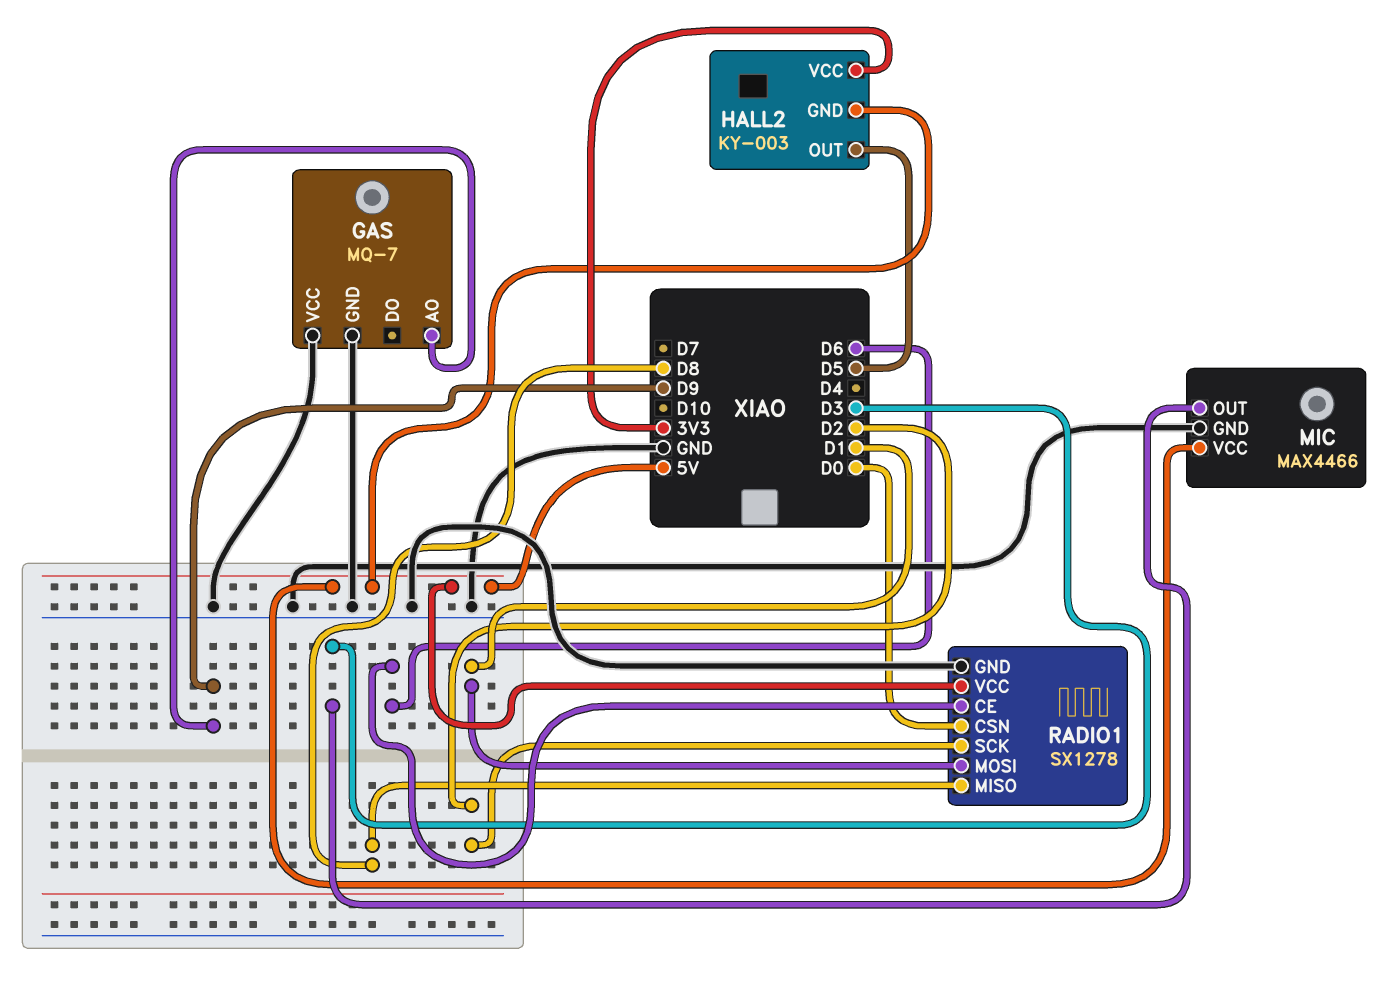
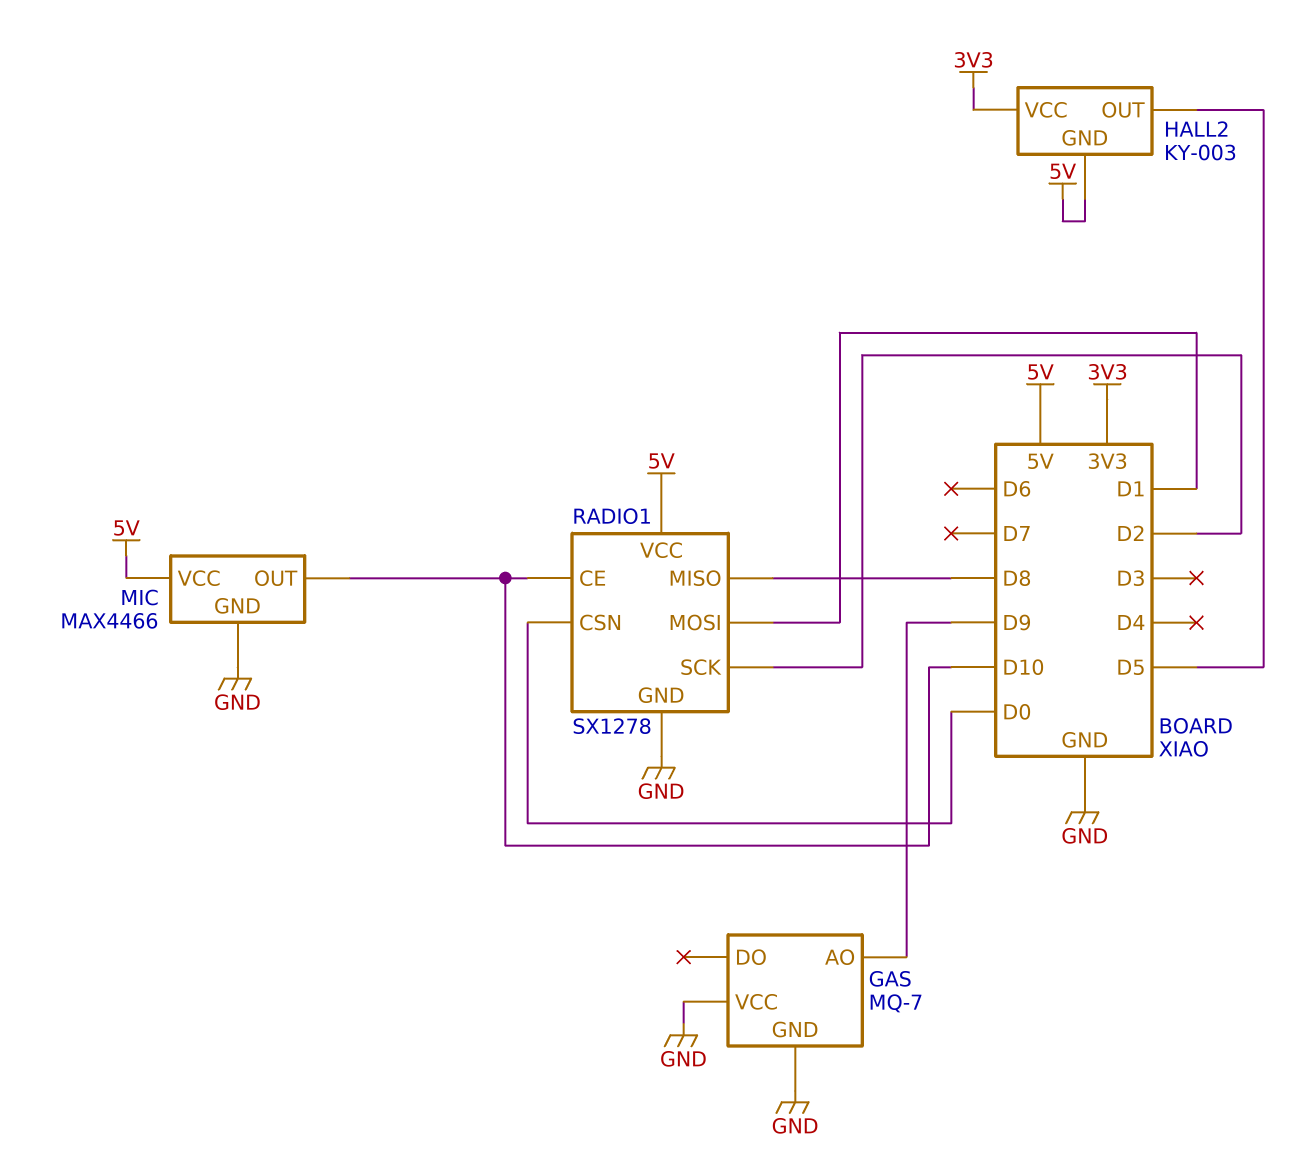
MIC pin OUT: D3 -> D10
RADIO1 pin CE: D6 -> D10

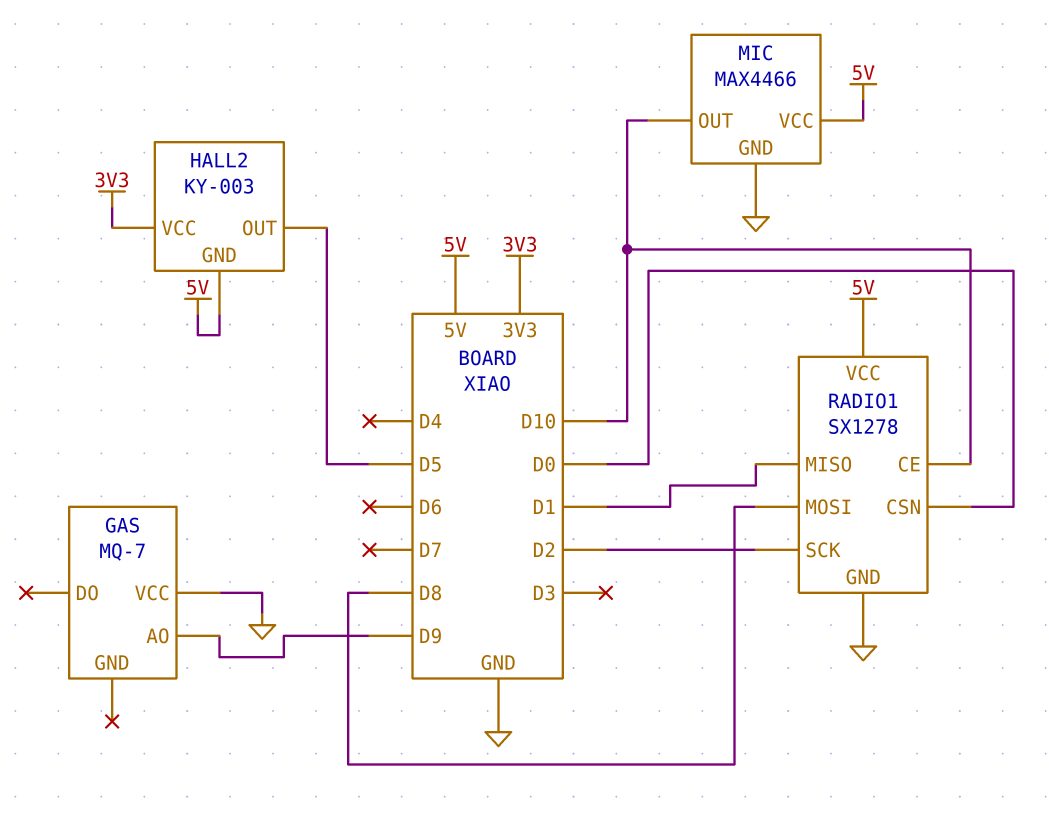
GAS pin GND: GND -> none
RADIO1 pin MISO: D8 -> D1
RADIO1 pin MOSI: D1 -> D8

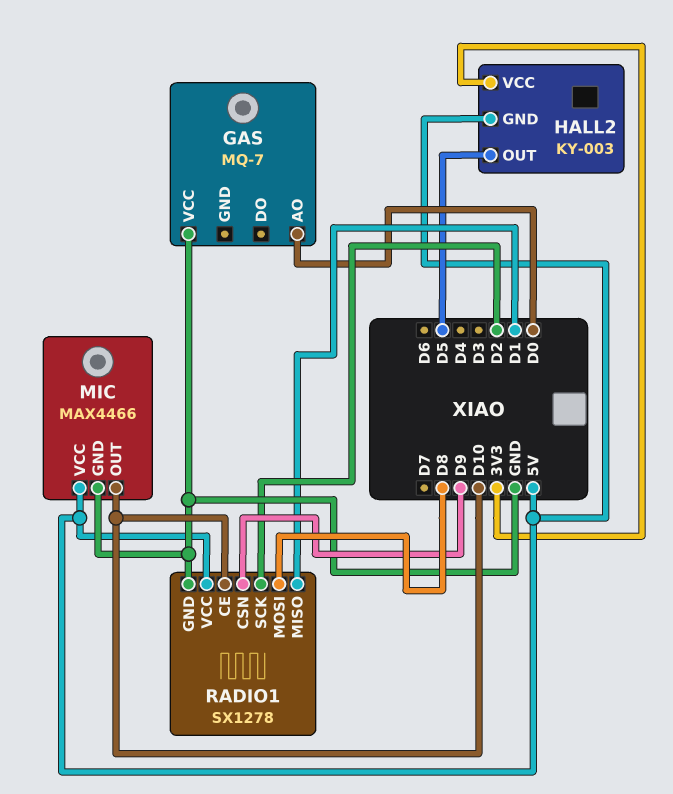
GAS pin AO: D9 -> D0
RADIO1 pin CSN: D0 -> D9

